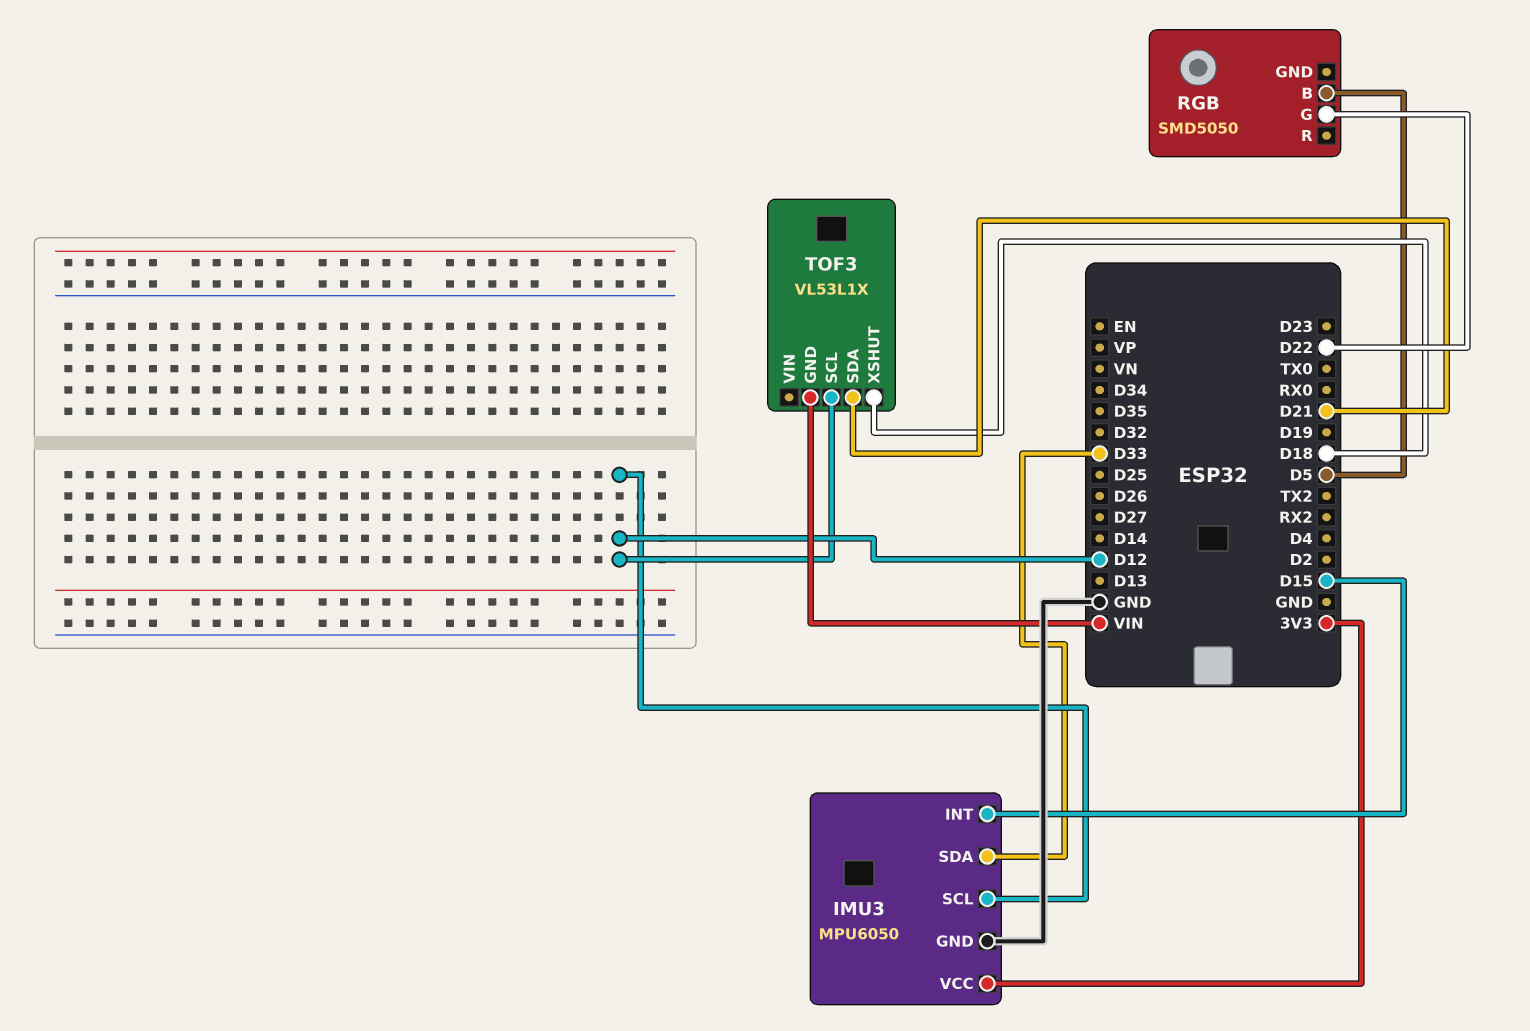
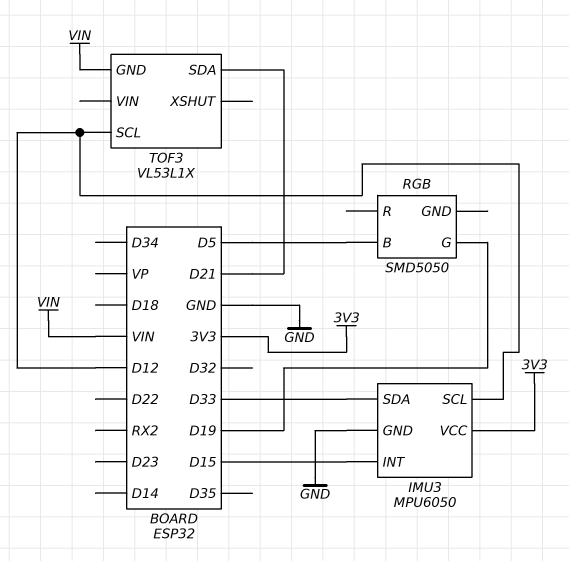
RGB pin G: D22 -> D19
TOF3 pin XSHUT: D18 -> none

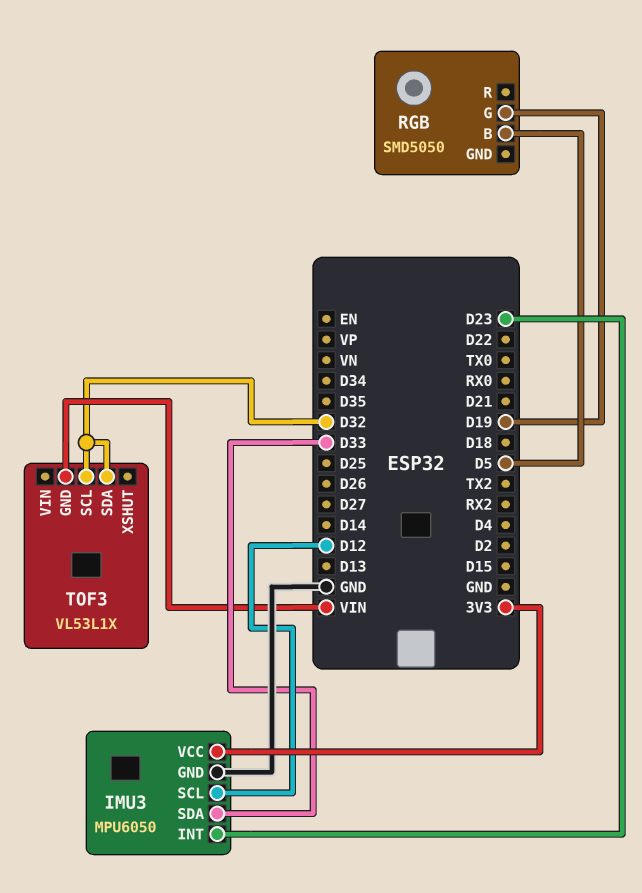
IMU3 pin INT: D15 -> D23
TOF3 pin SCL: D12 -> D32
TOF3 pin SDA: D21 -> D32

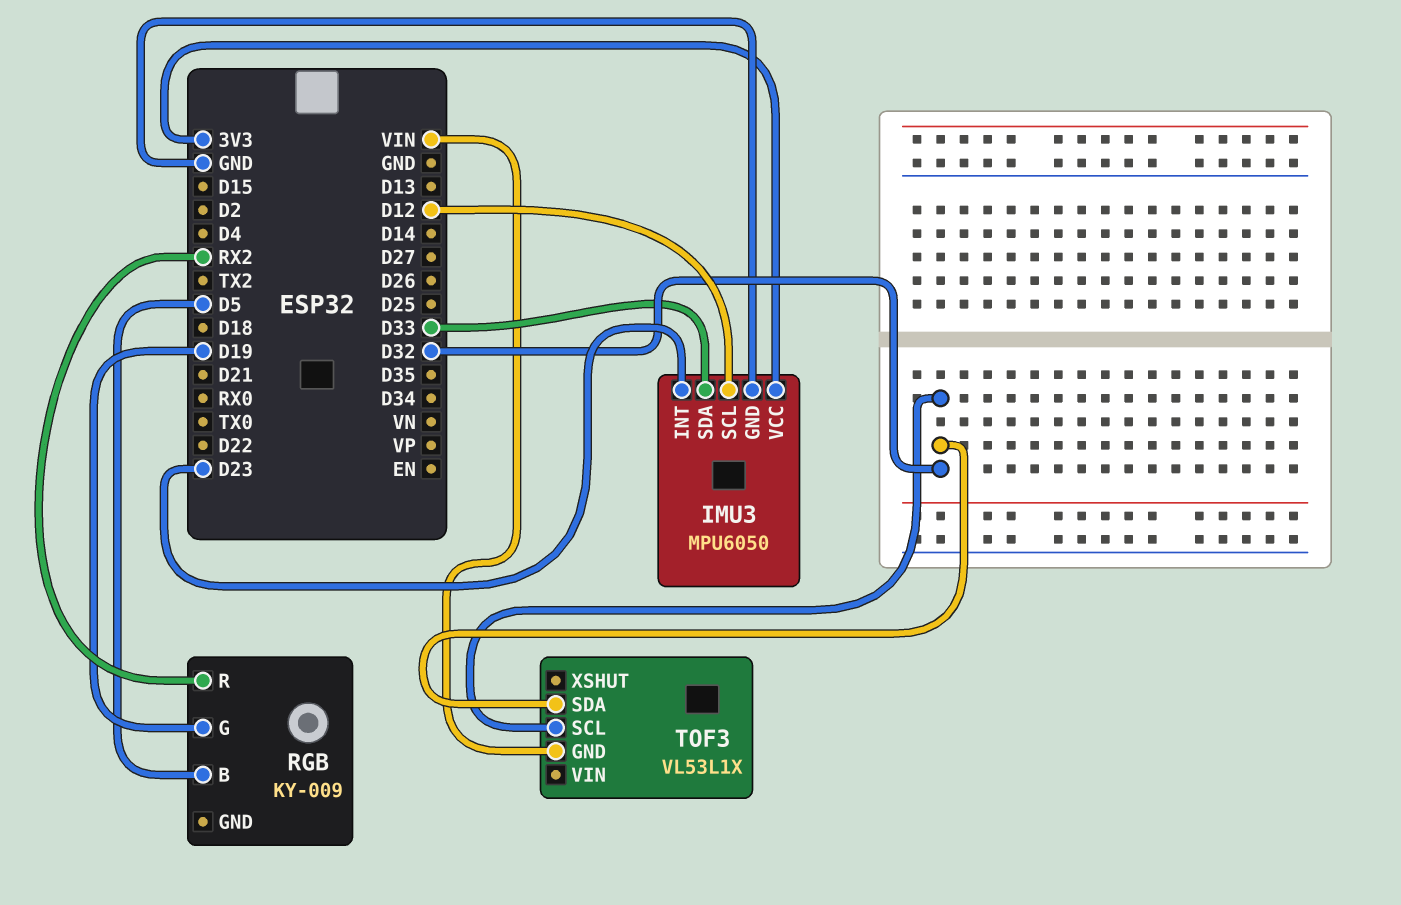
RGB: SMD5050 -> KY-009
RGB pin R: none -> RX2

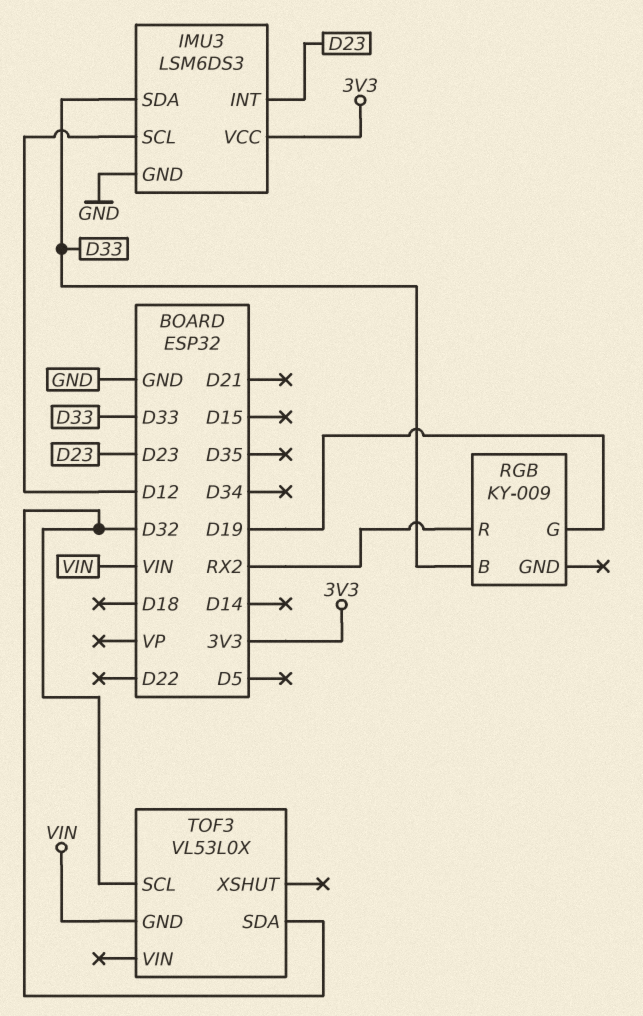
IMU3: MPU6050 -> LSM6DS3
RGB pin B: D5 -> D33
TOF3: VL53L1X -> VL53L0X

